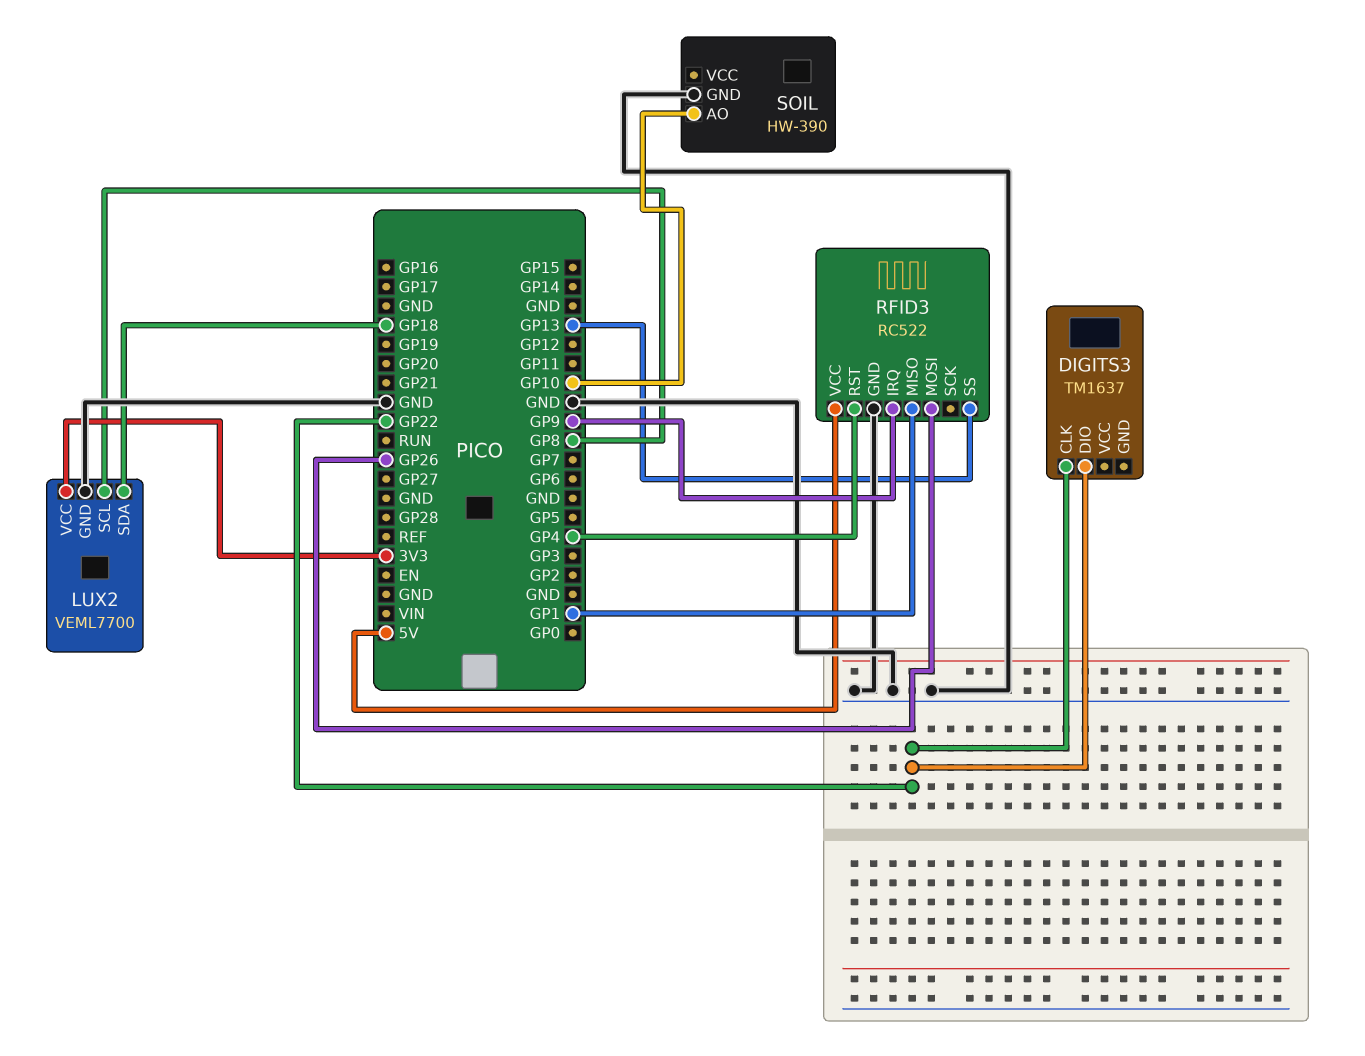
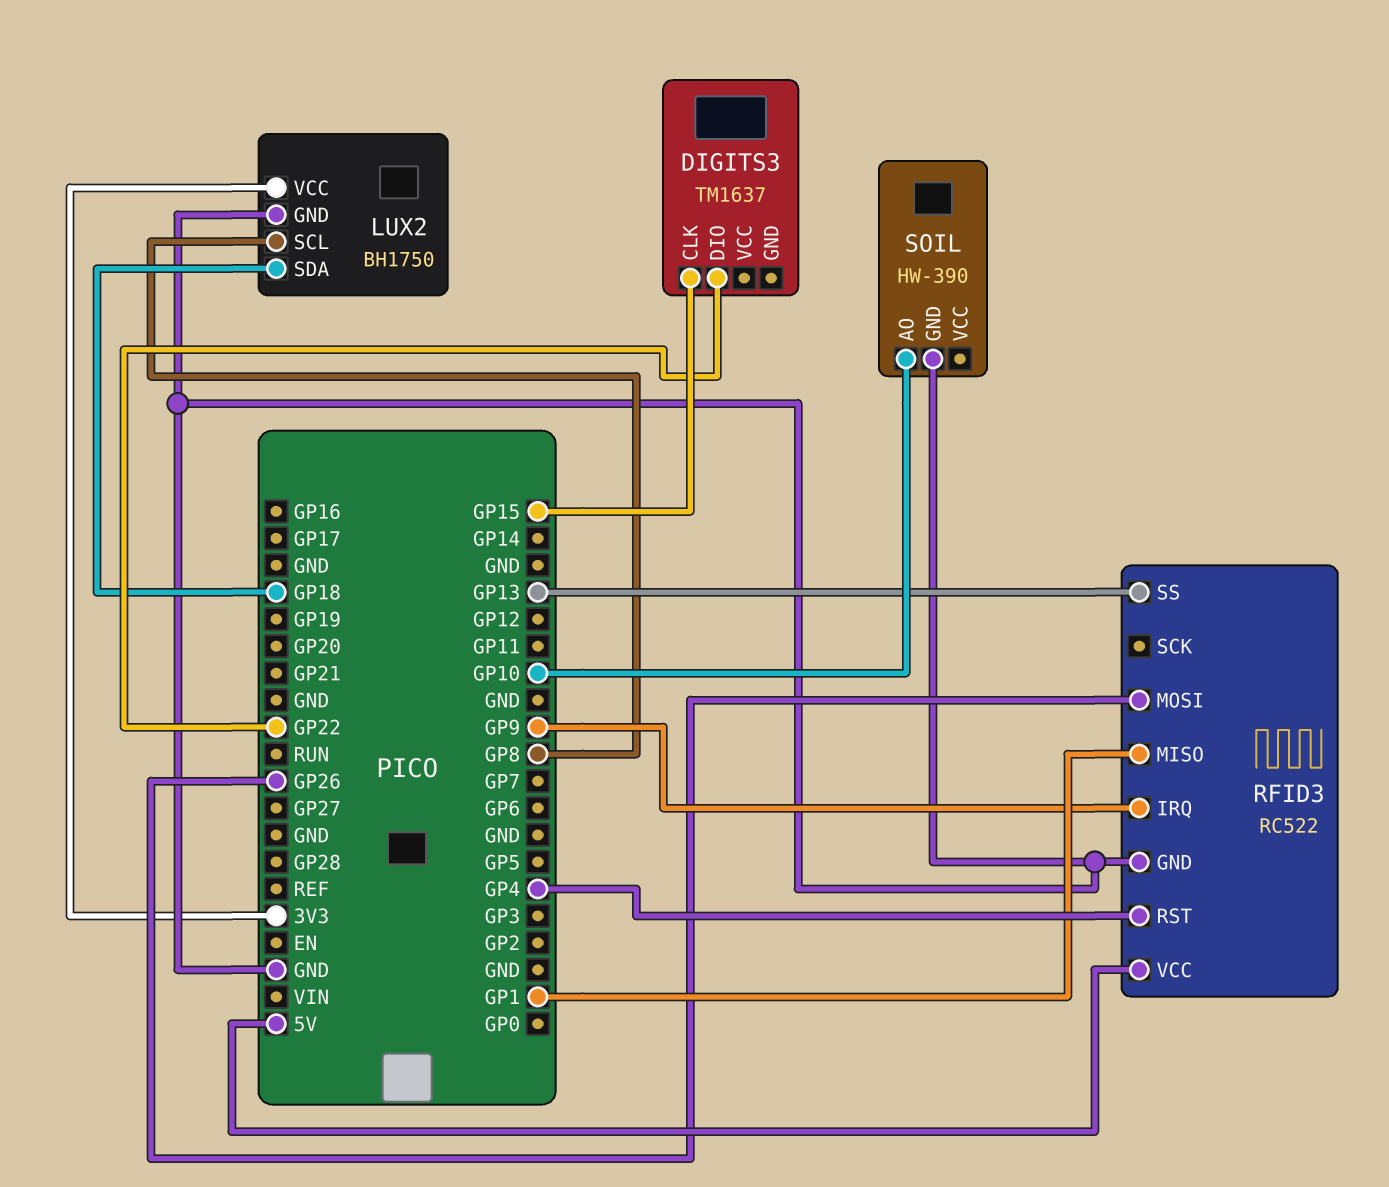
DIGITS3 pin CLK: GP22 -> GP15
LUX2: VEML7700 -> BH1750

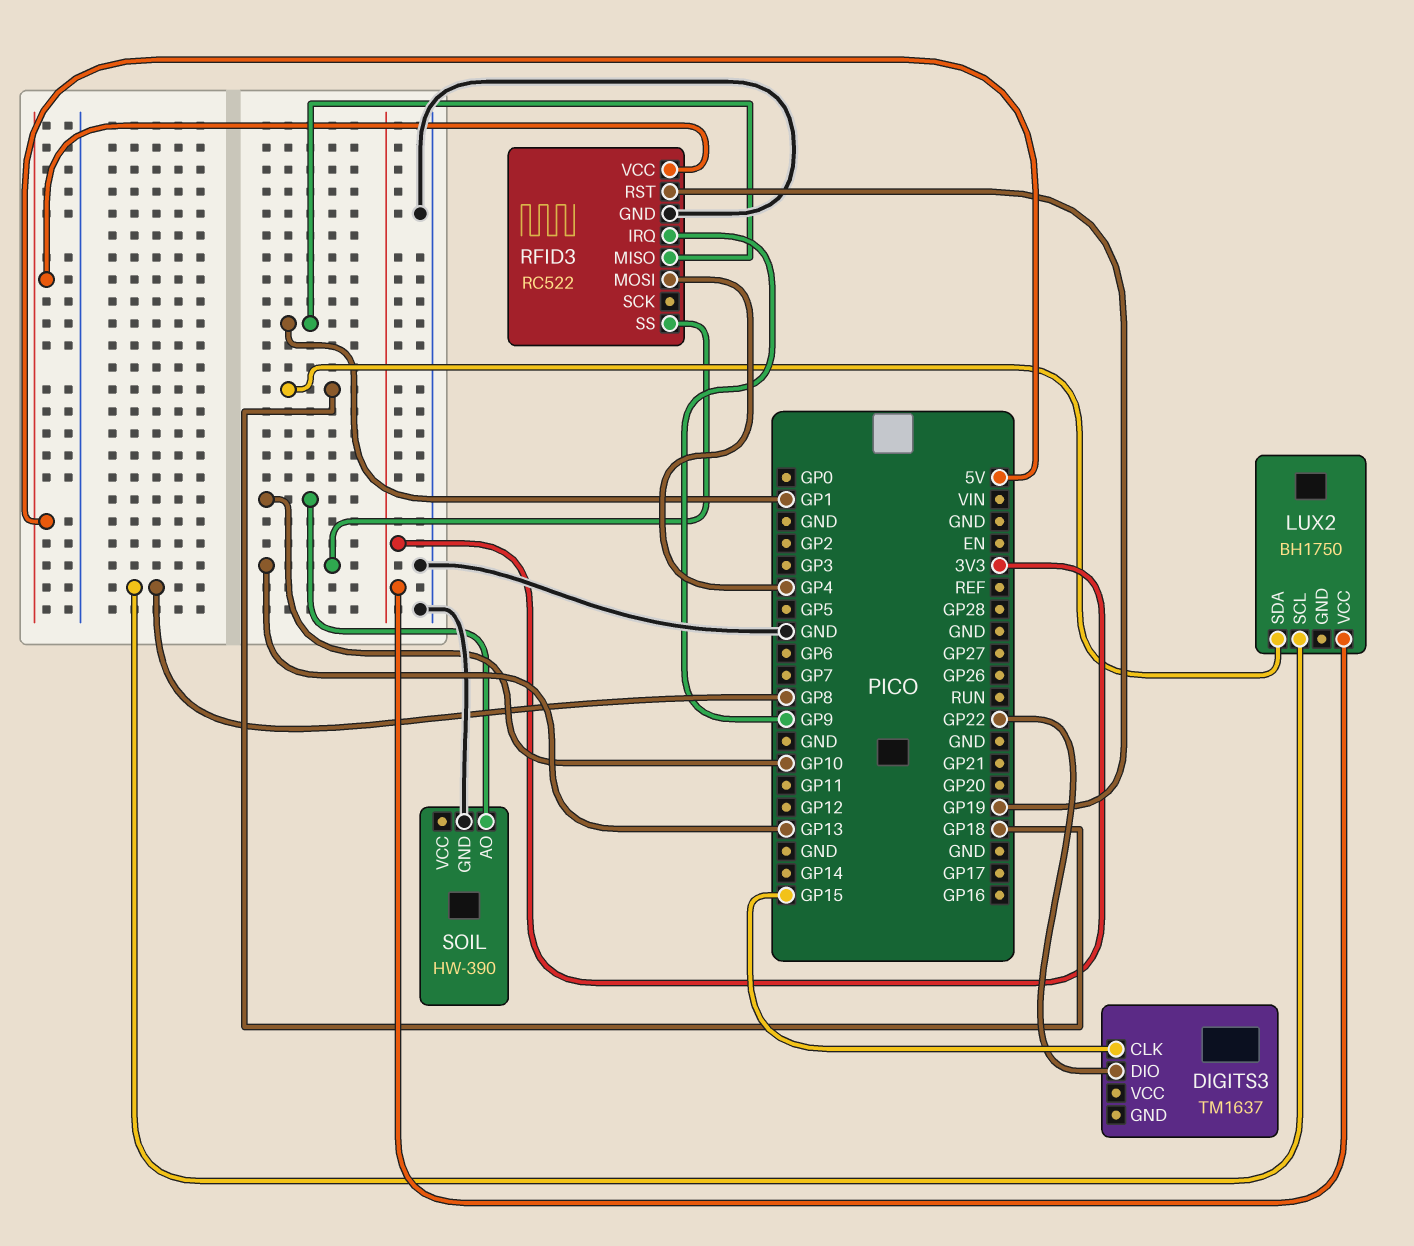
LUX2 pin GND: GND -> none
RFID3 pin MOSI: GP26 -> GP4
RFID3 pin RST: GP4 -> GP19

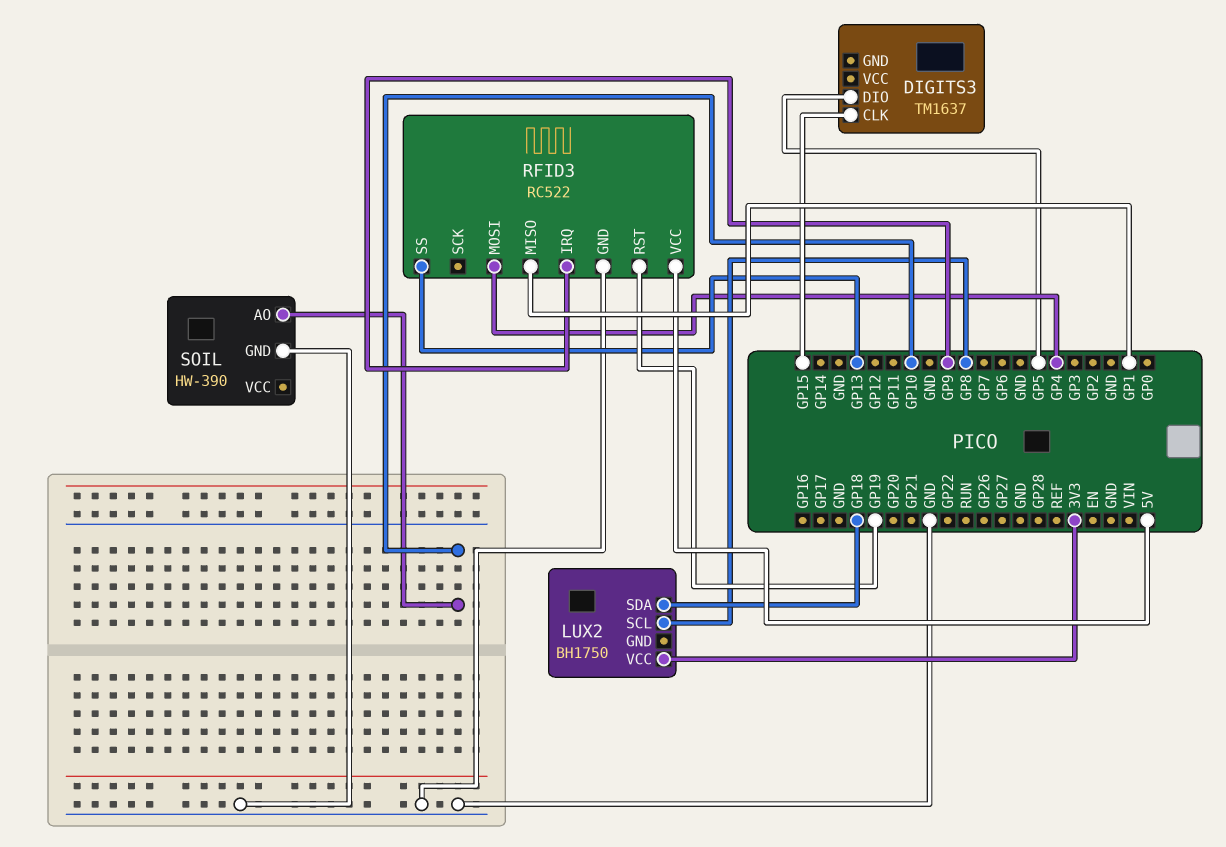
DIGITS3 pin DIO: GP22 -> GP5

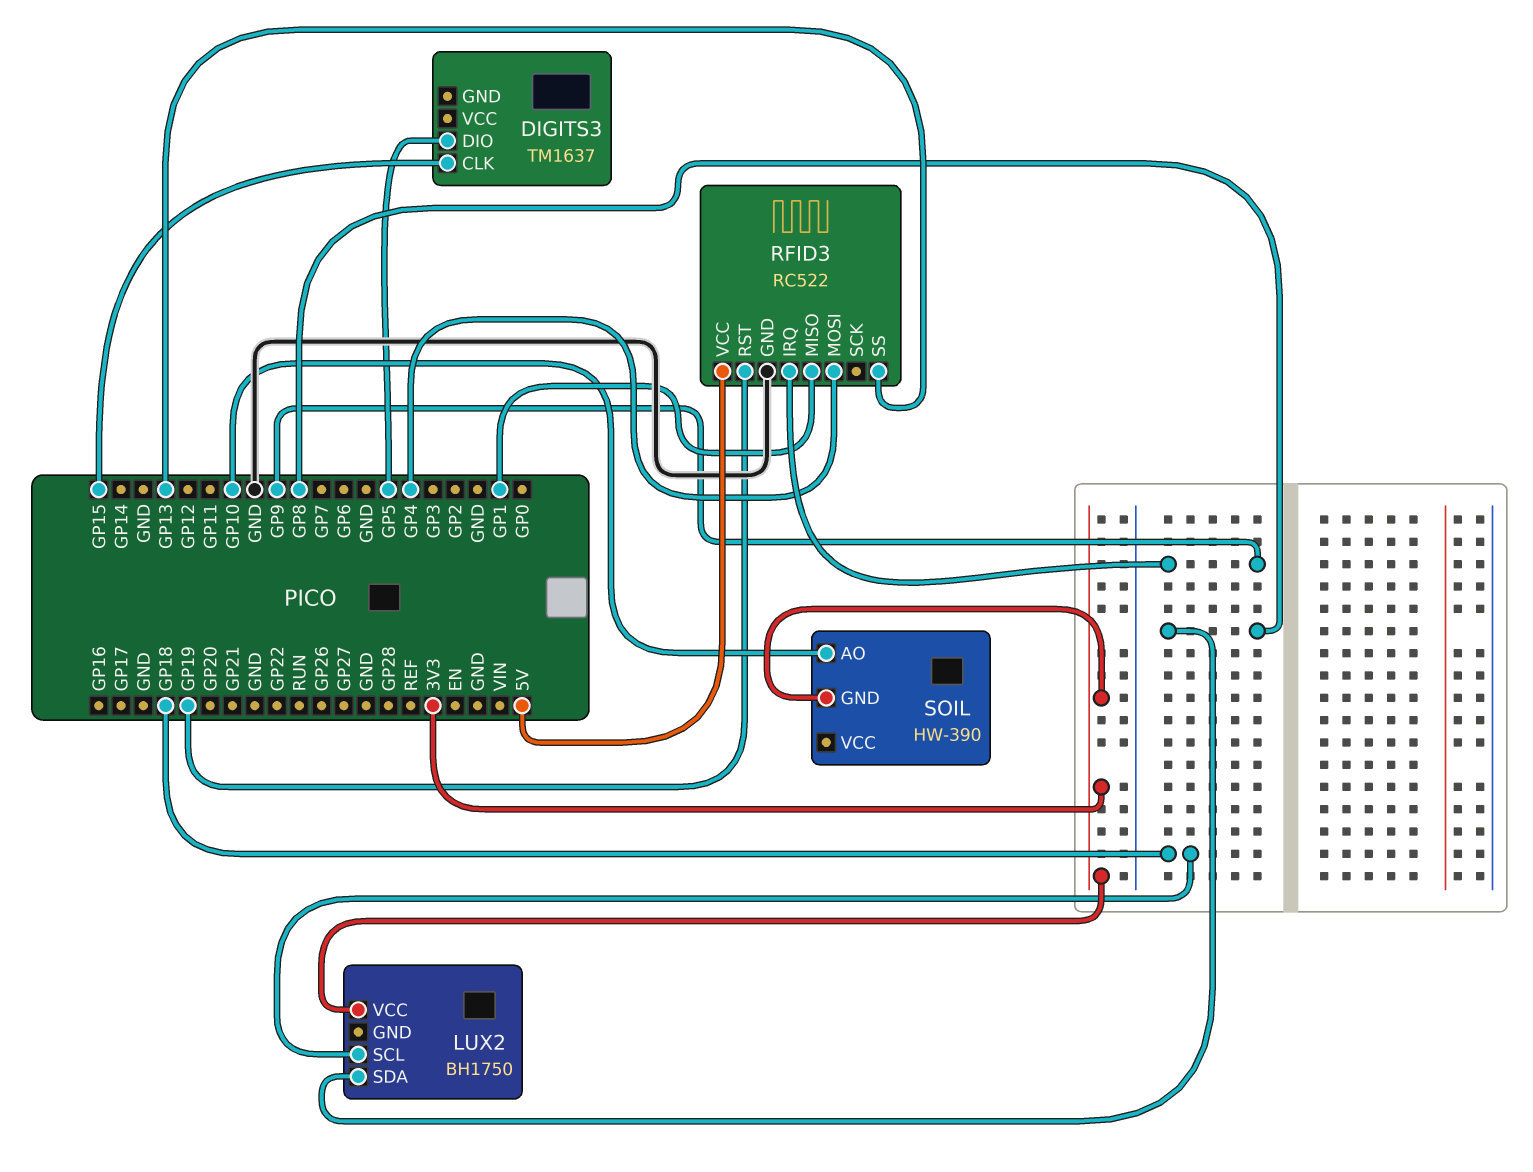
LUX2 pin SCL: GP8 -> GP18
LUX2 pin SDA: GP18 -> GP8
SOIL pin GND: GND -> 3V3

